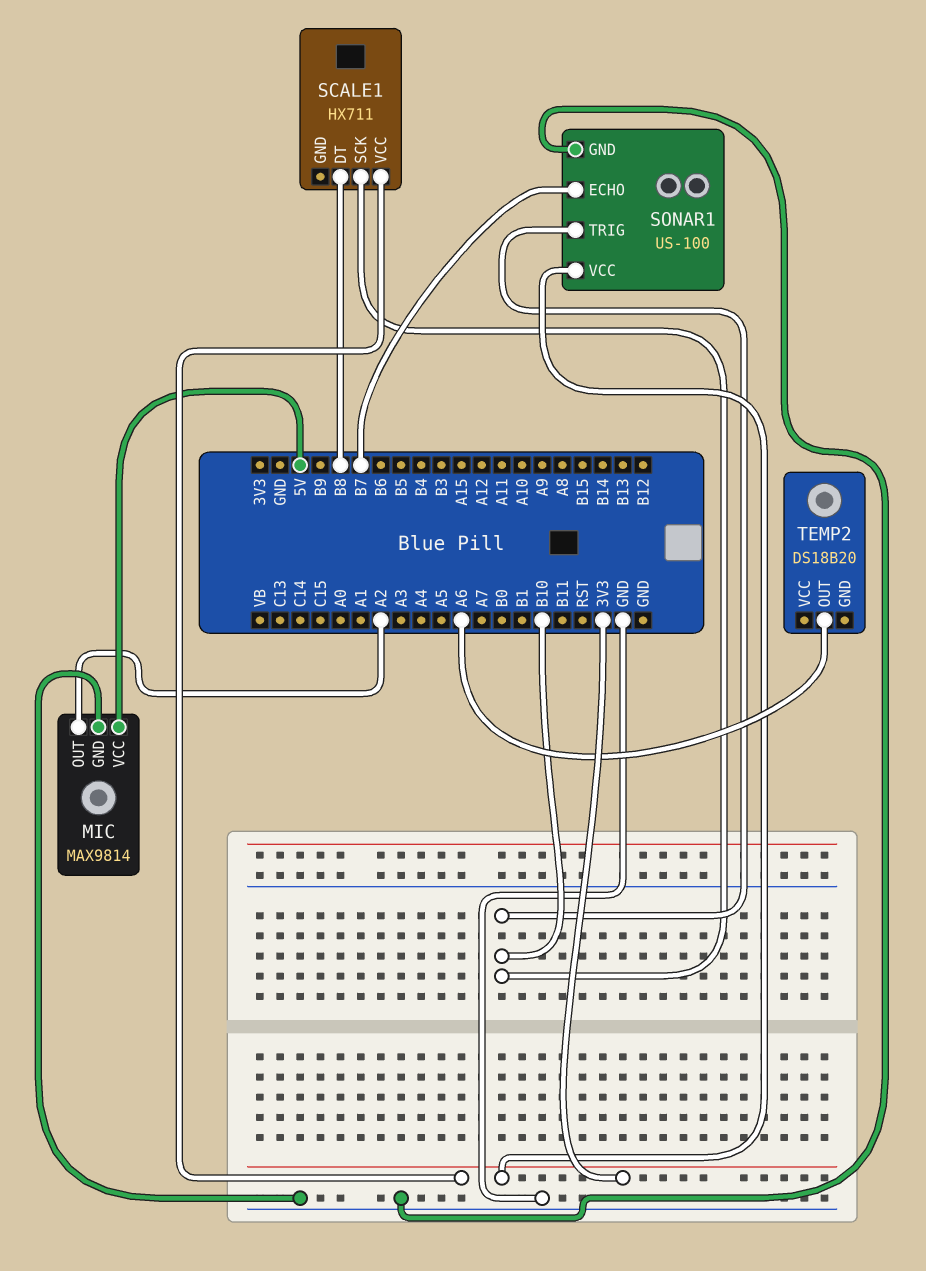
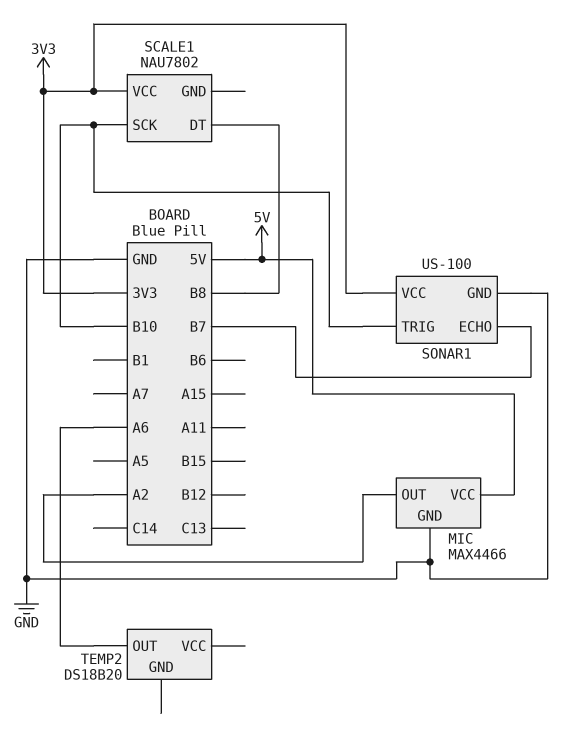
MIC: MAX9814 -> MAX4466
SCALE1: HX711 -> NAU7802

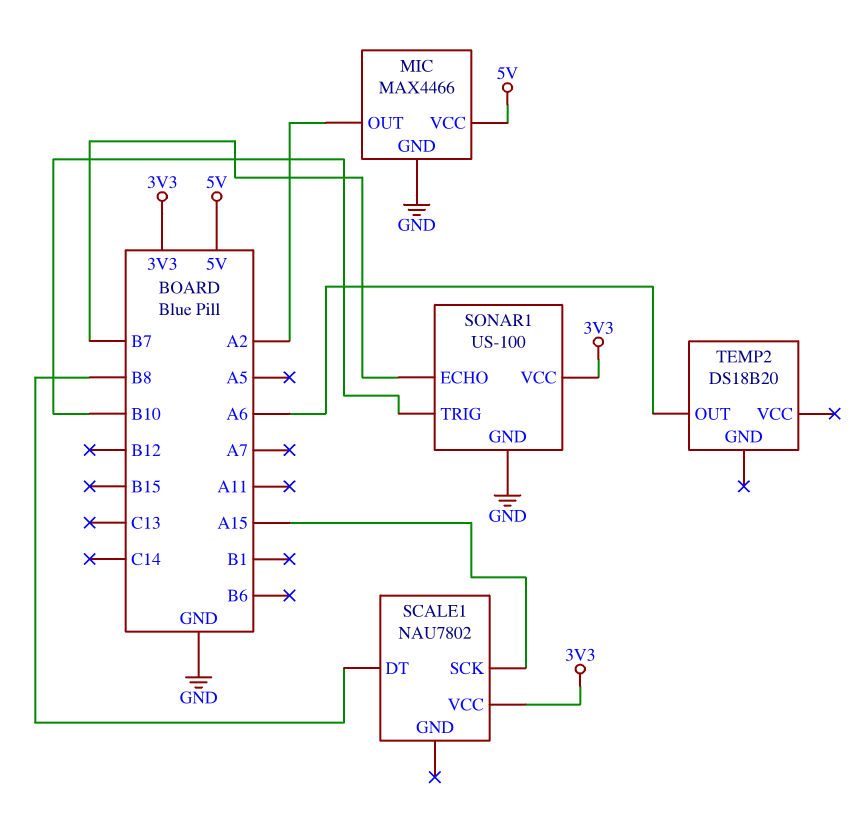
SCALE1 pin SCK: B10 -> A15

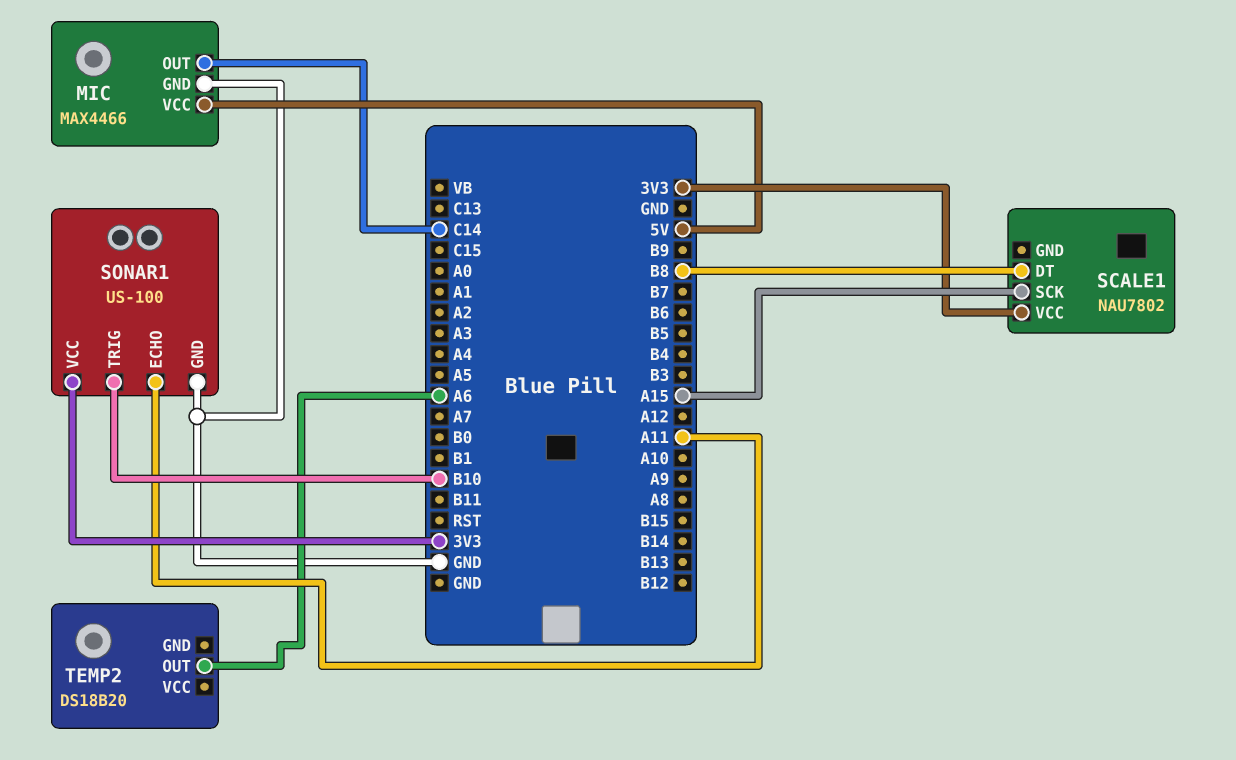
MIC pin OUT: A2 -> C14
SONAR1 pin ECHO: B7 -> A11

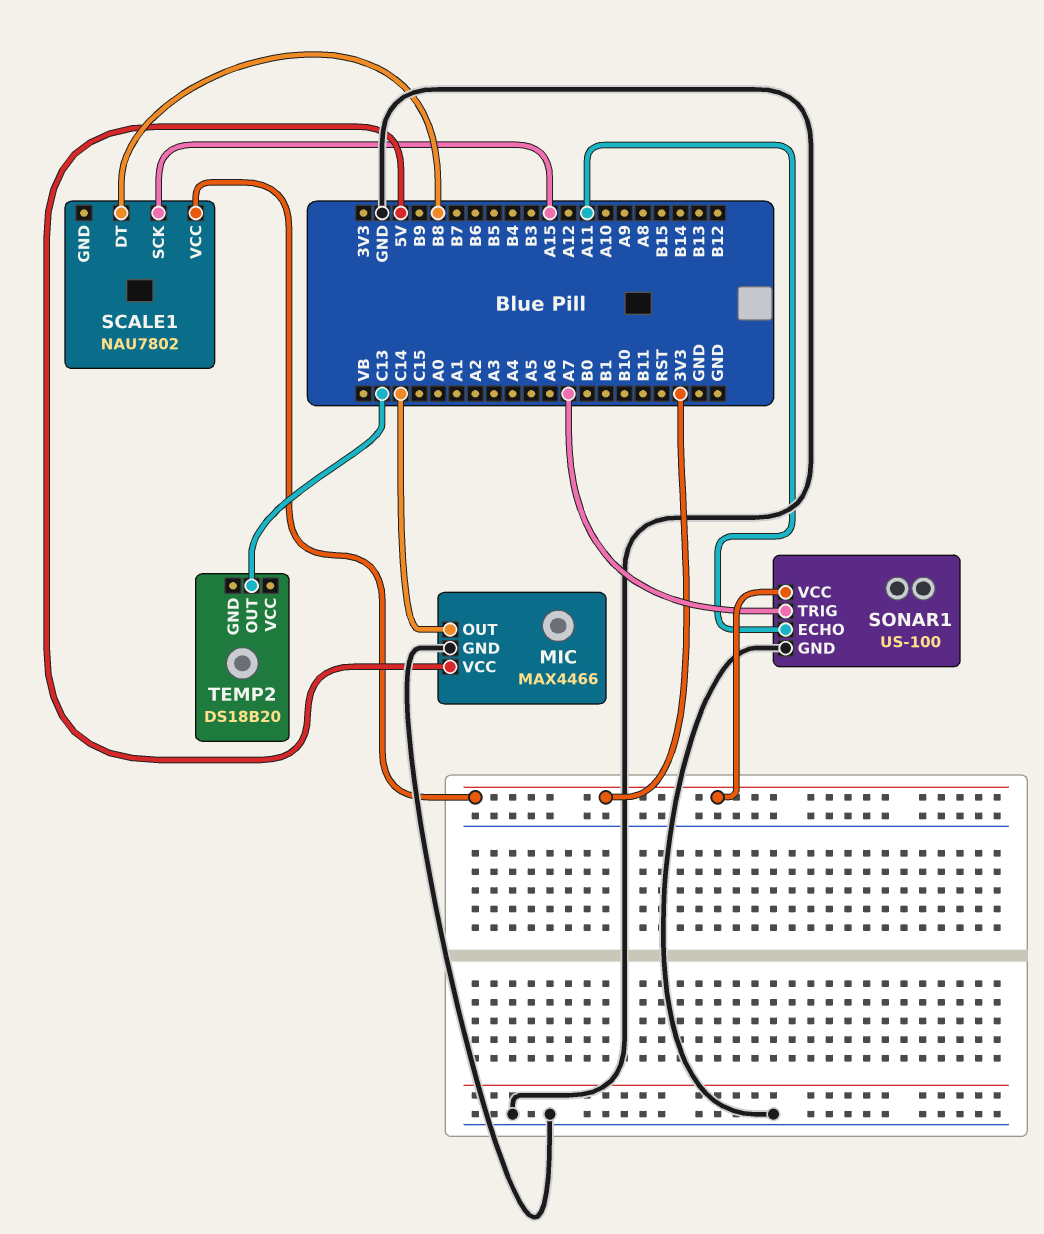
SONAR1 pin TRIG: B10 -> A7
TEMP2 pin OUT: A6 -> C13

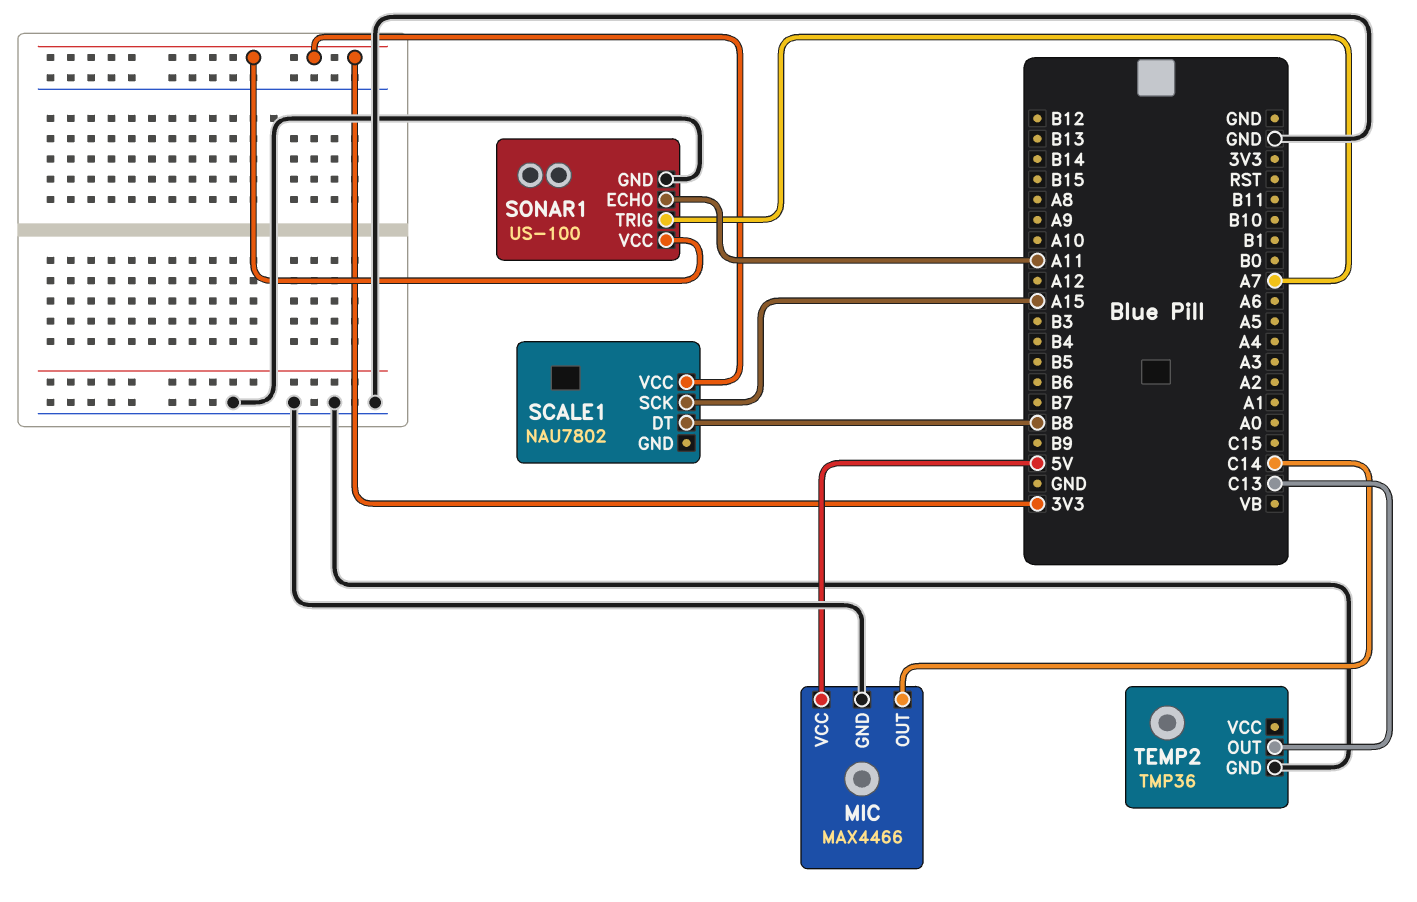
TEMP2: DS18B20 -> TMP36
TEMP2 pin GND: none -> GND

